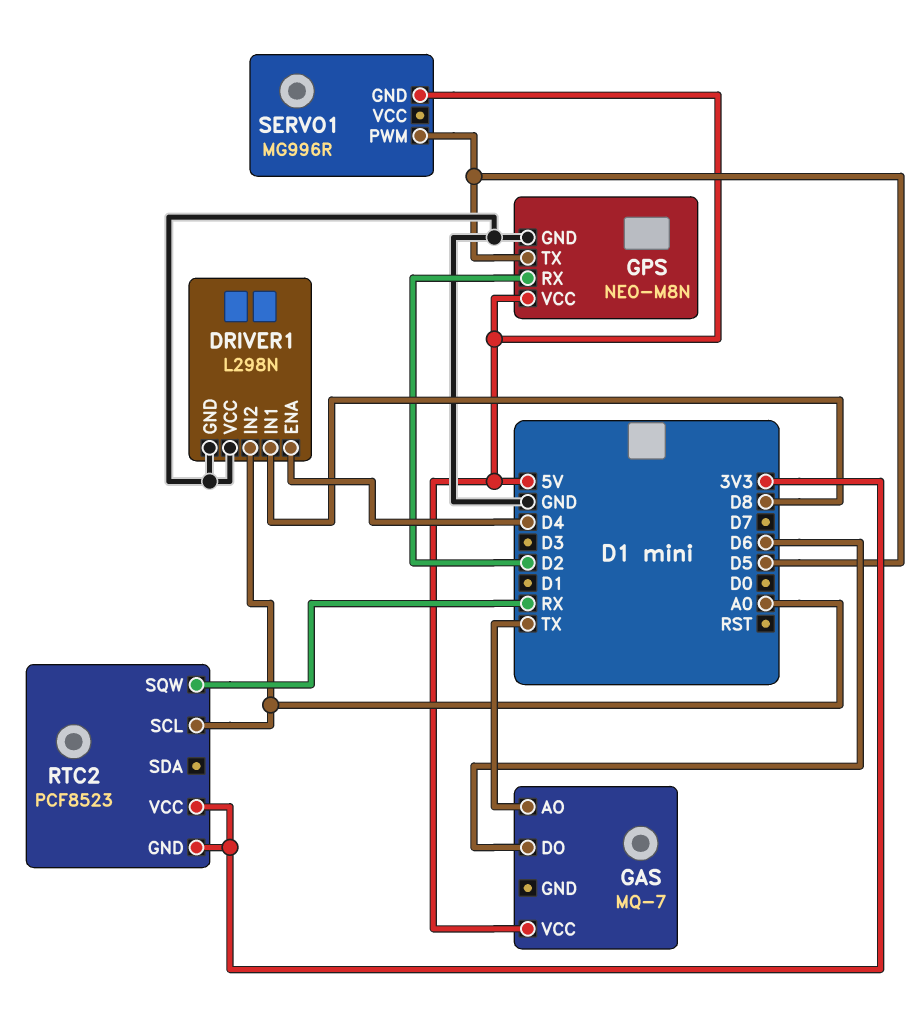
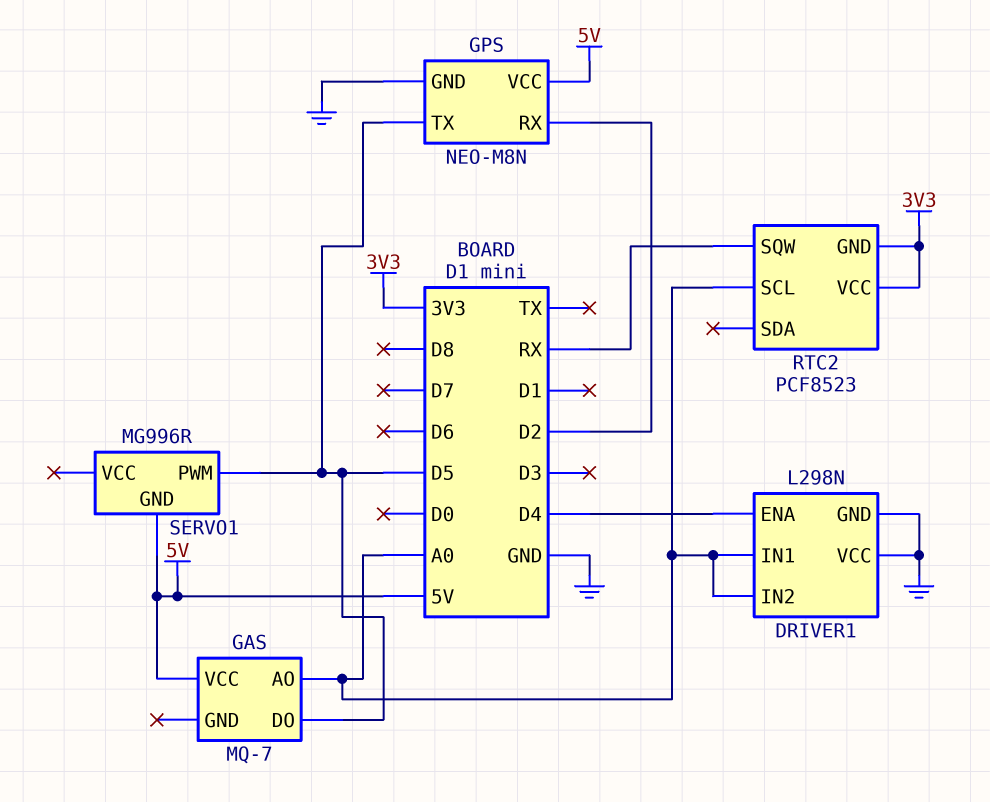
DRIVER1 pin IN1: D8 -> A0
GAS pin AO: TX -> A0
GAS pin DO: D6 -> D5

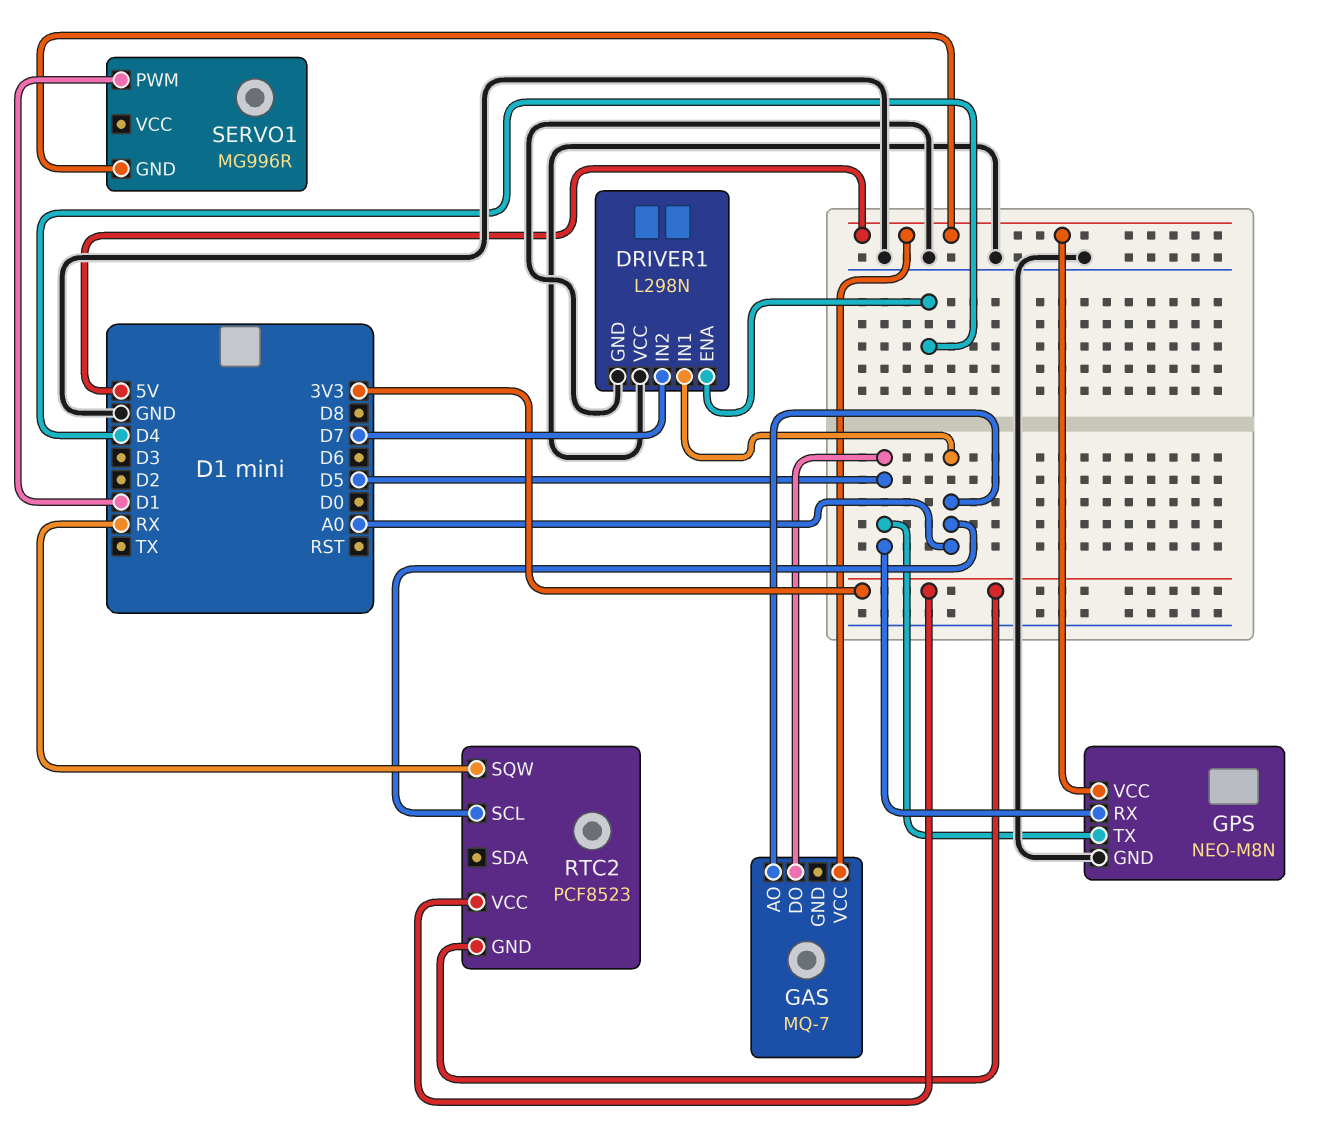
DRIVER1 pin IN2: A0 -> D7
GPS pin RX: D2 -> D5
SERVO1 pin PWM: D5 -> D1

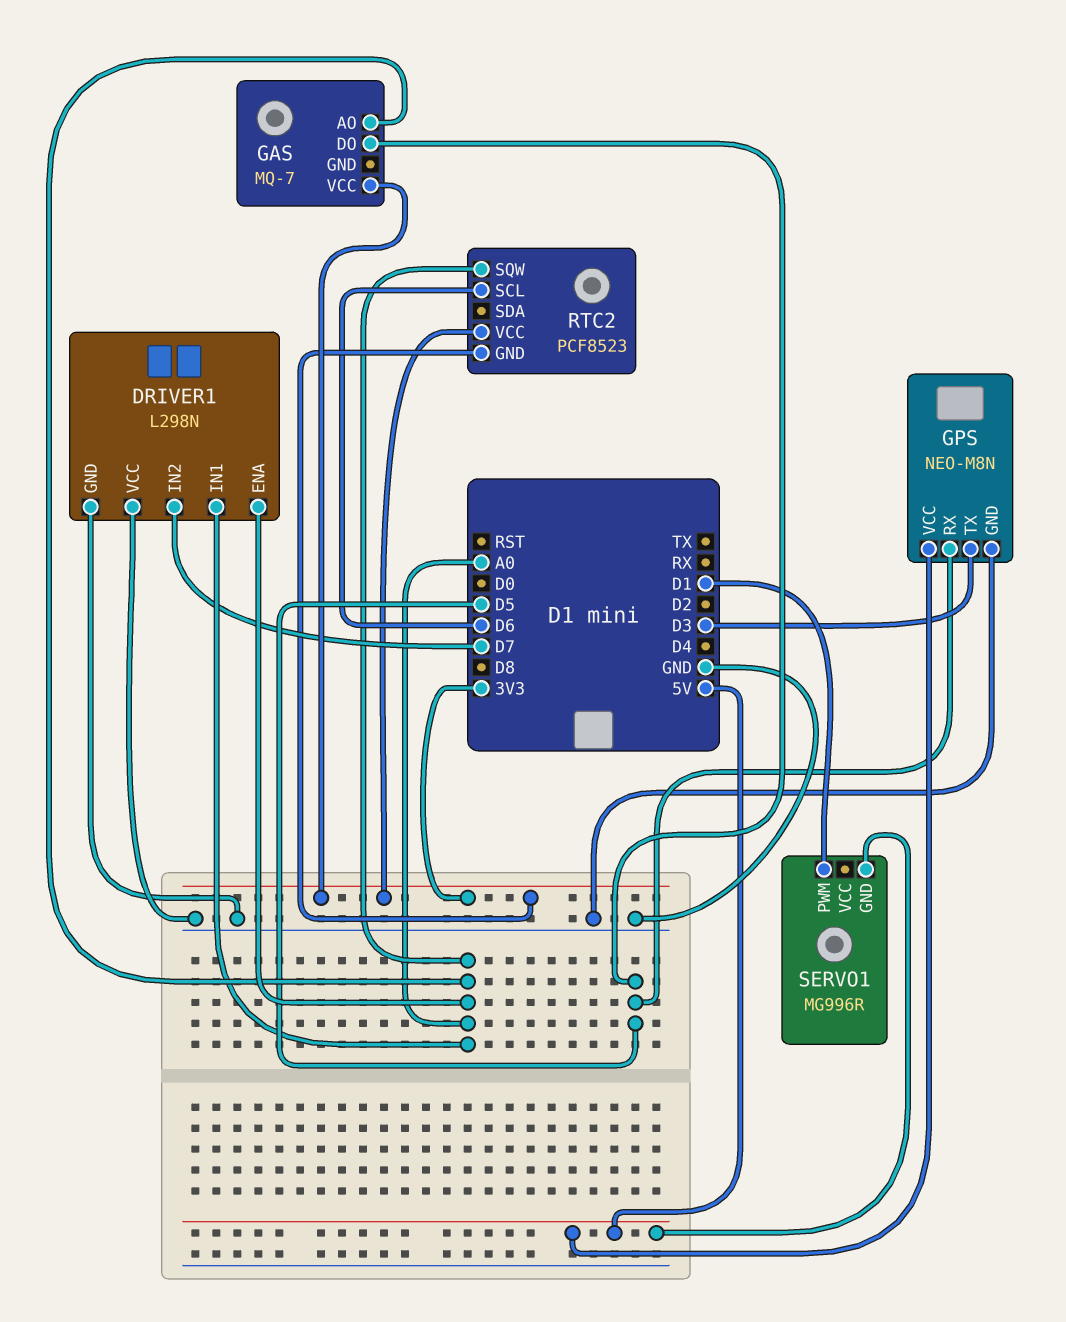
DRIVER1 pin ENA: D4 -> A0
GAS pin VCC: 5V -> 3V3
GPS pin TX: D5 -> D3
RTC2 pin SCL: A0 -> D6
RTC2 pin SQW: RX -> A0

